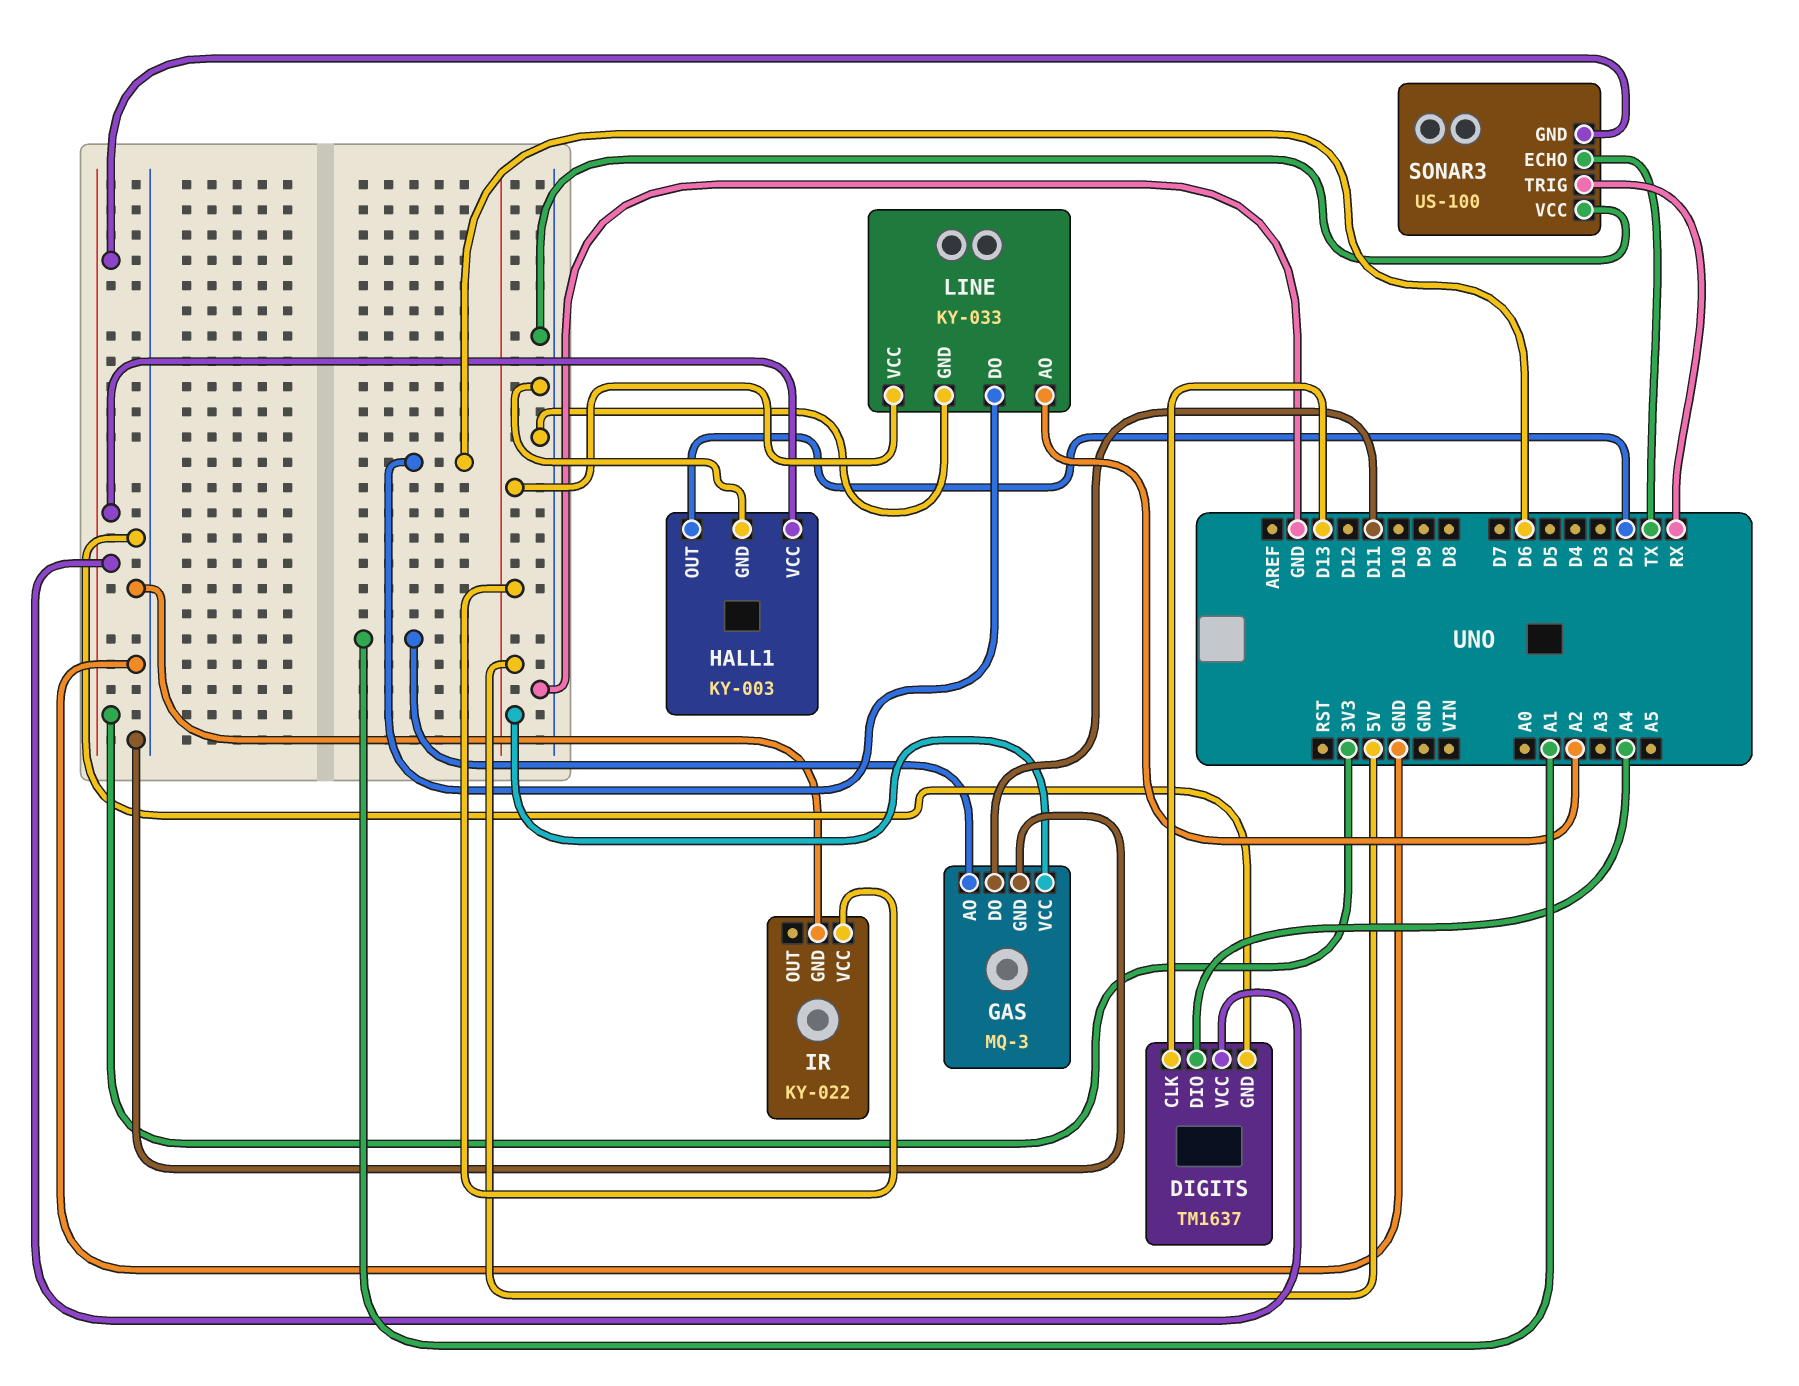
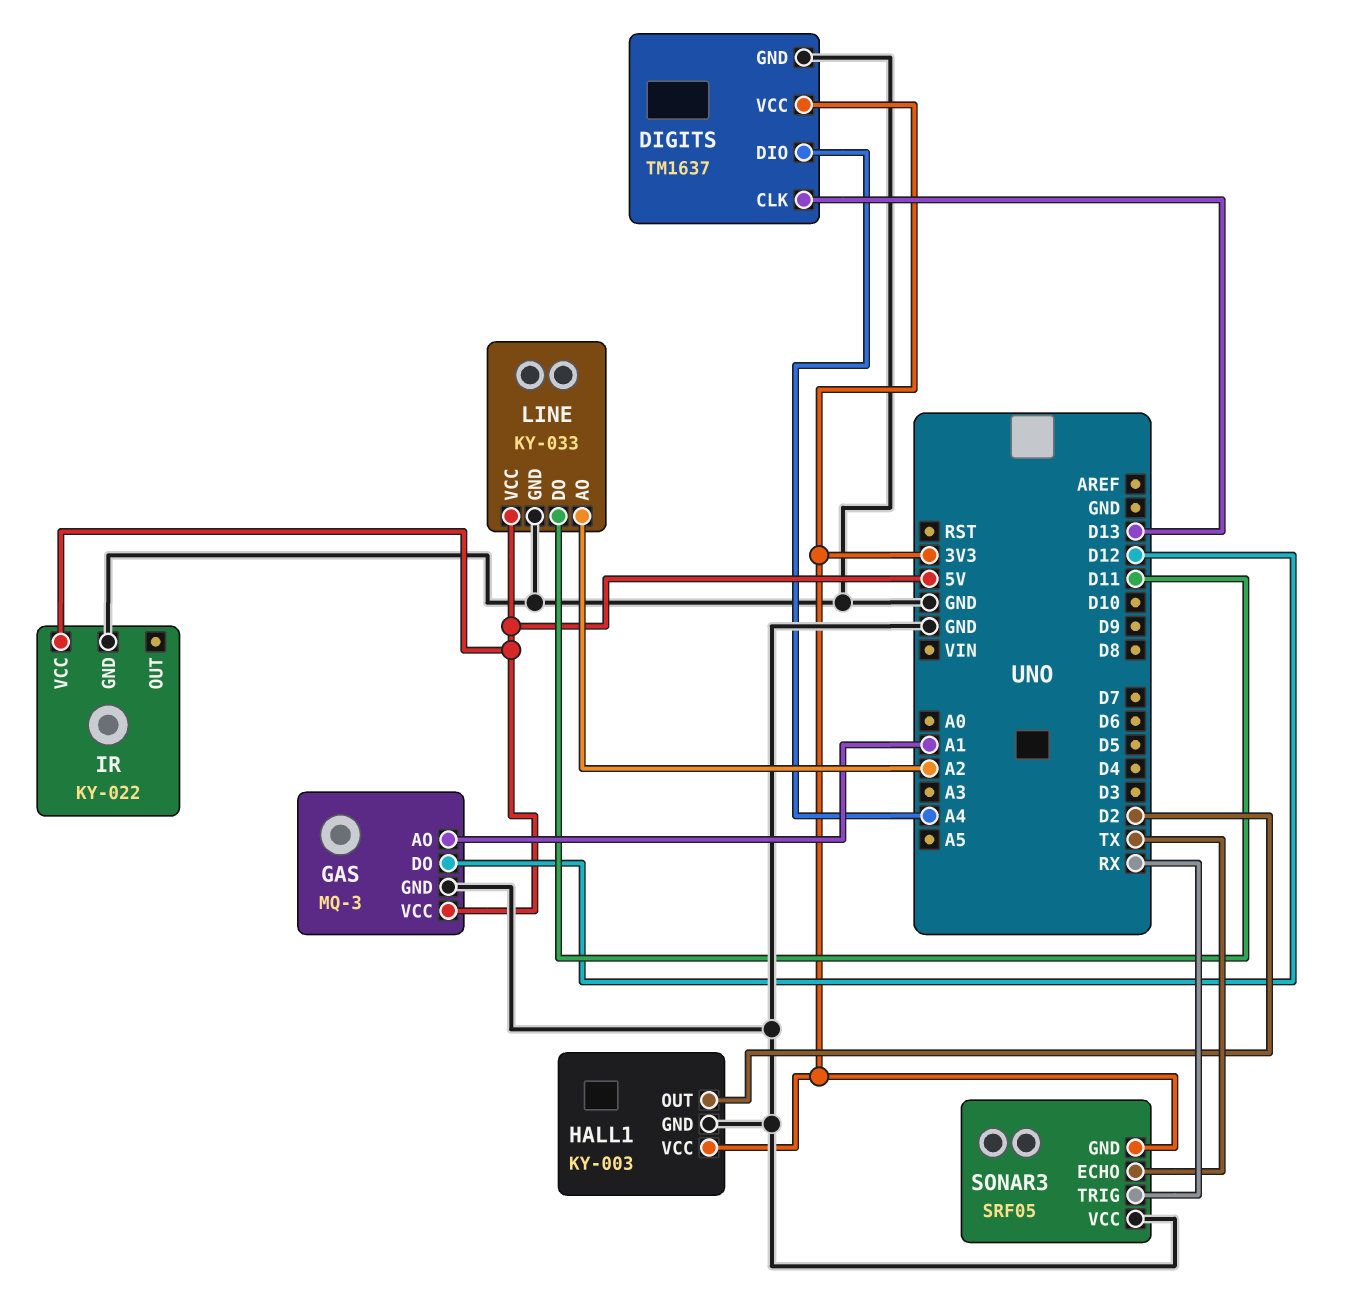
GAS pin DO: D11 -> D12
LINE pin DO: D6 -> D11
SONAR3: US-100 -> SRF05

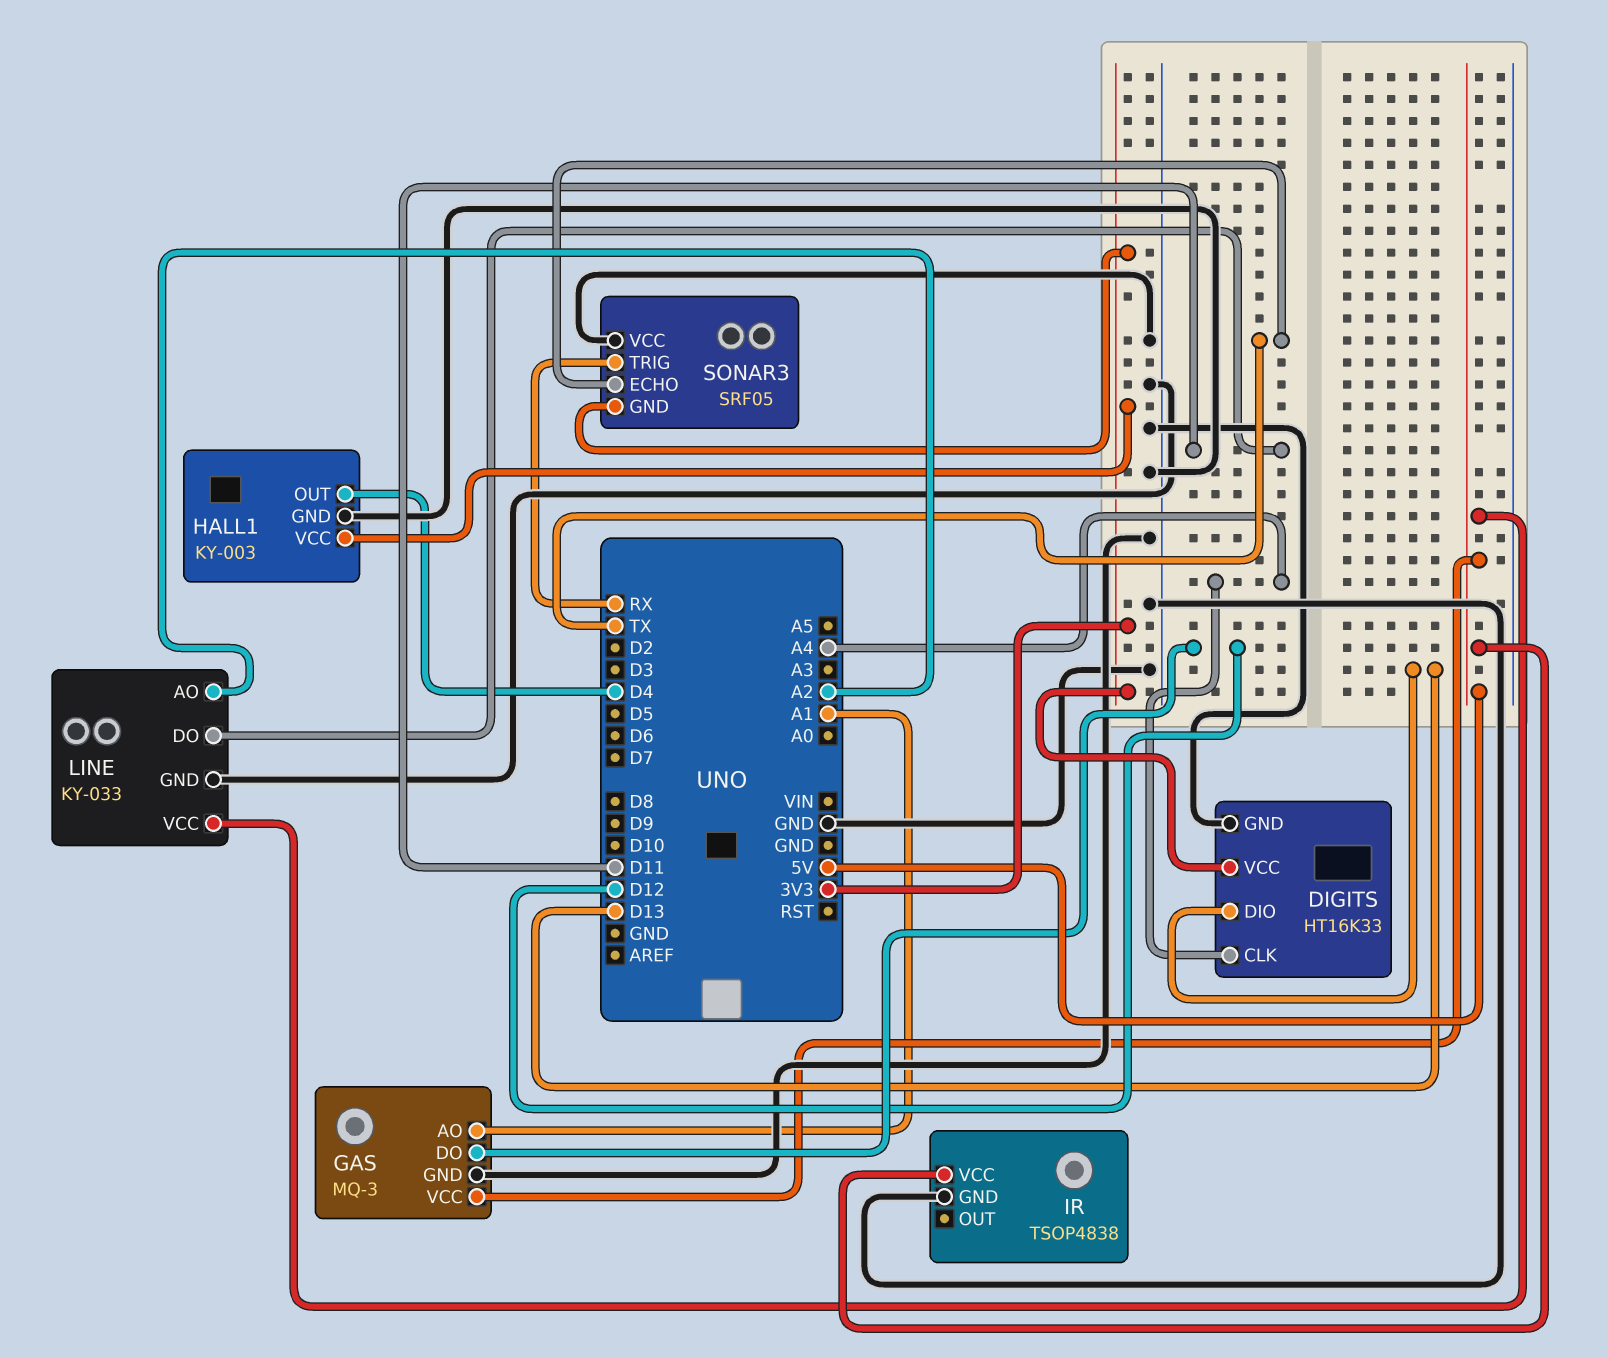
DIGITS: TM1637 -> HT16K33
DIGITS pin CLK: D13 -> A4
DIGITS pin DIO: A4 -> D13
HALL1 pin OUT: D2 -> D4
IR: KY-022 -> TSOP4838

